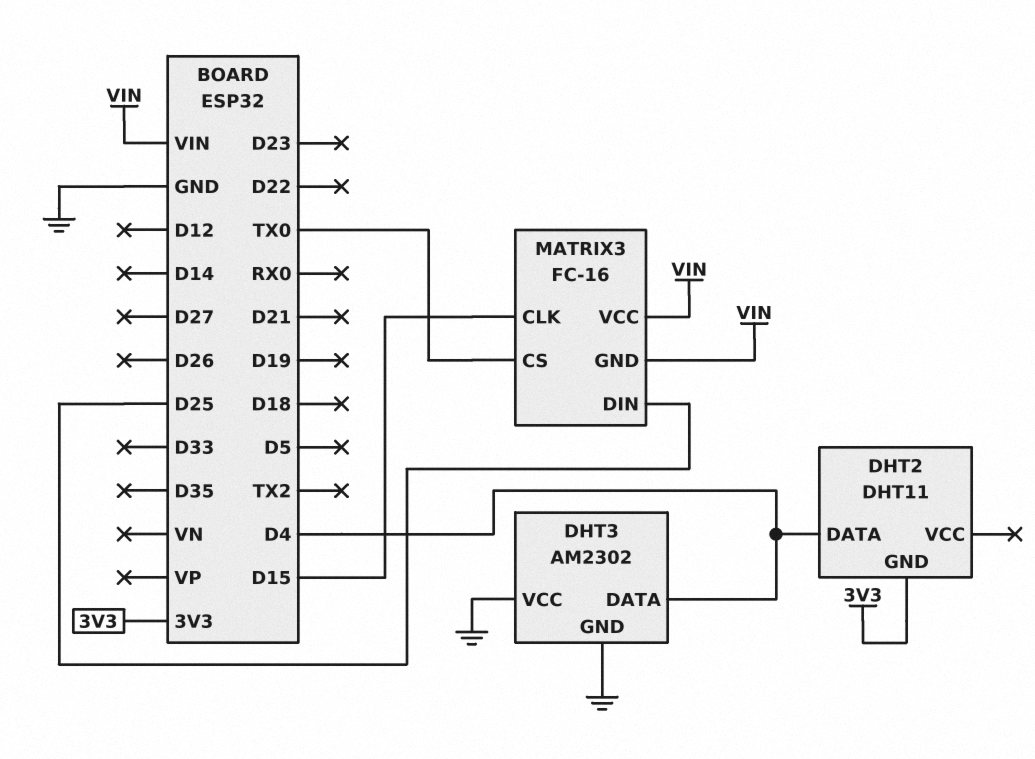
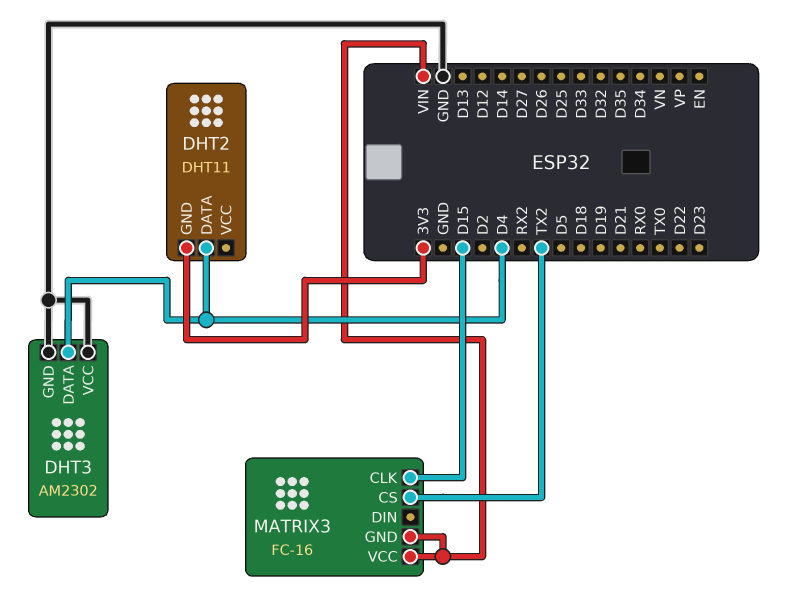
MATRIX3 pin CS: TX0 -> TX2
MATRIX3 pin DIN: D25 -> none

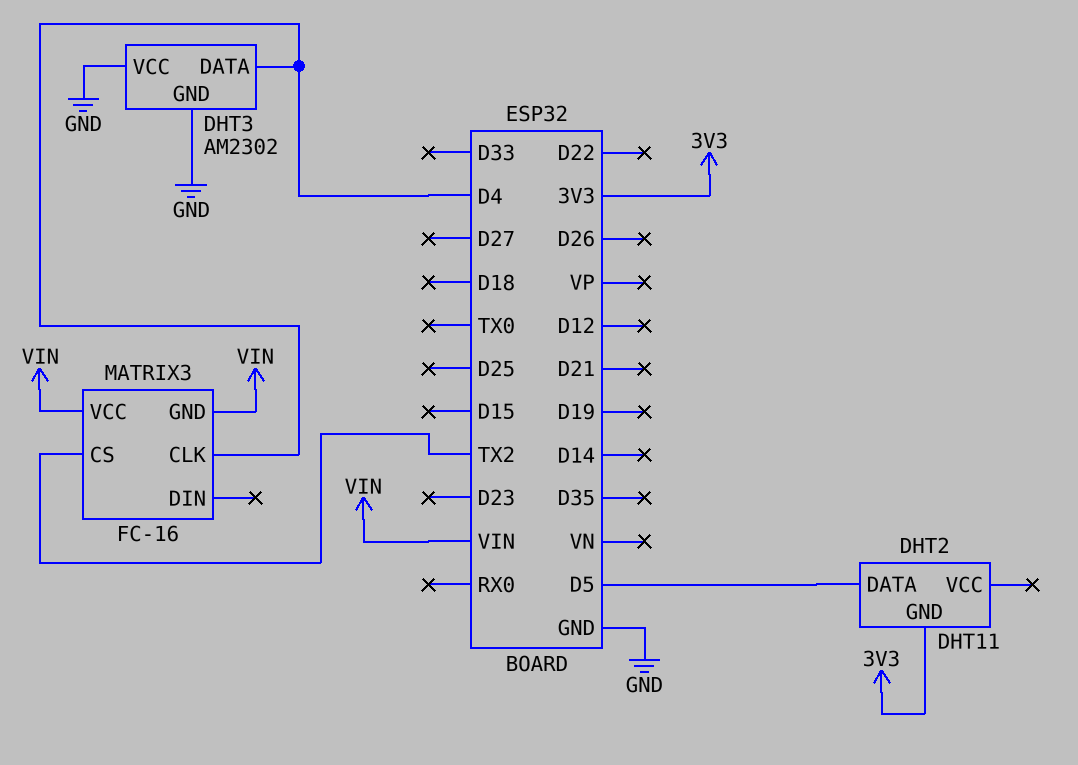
DHT2 pin DATA: D4 -> D5
MATRIX3 pin CLK: D15 -> D4

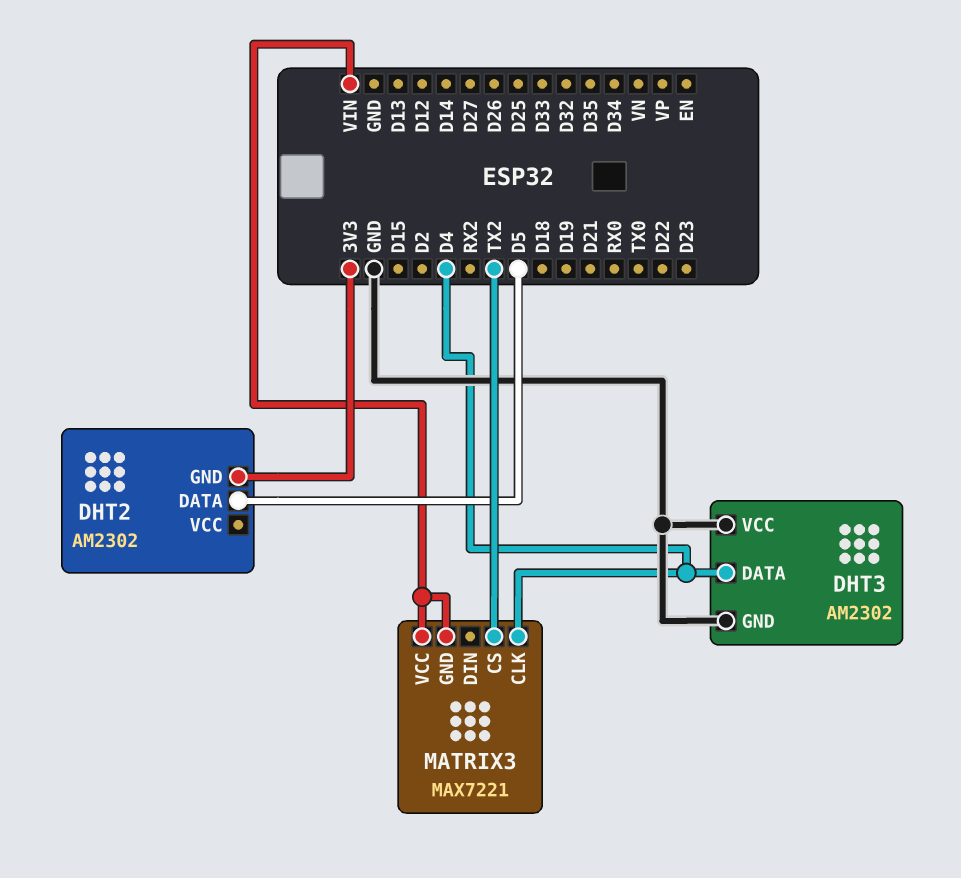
DHT2: DHT11 -> AM2302
MATRIX3: FC-16 -> MAX7221

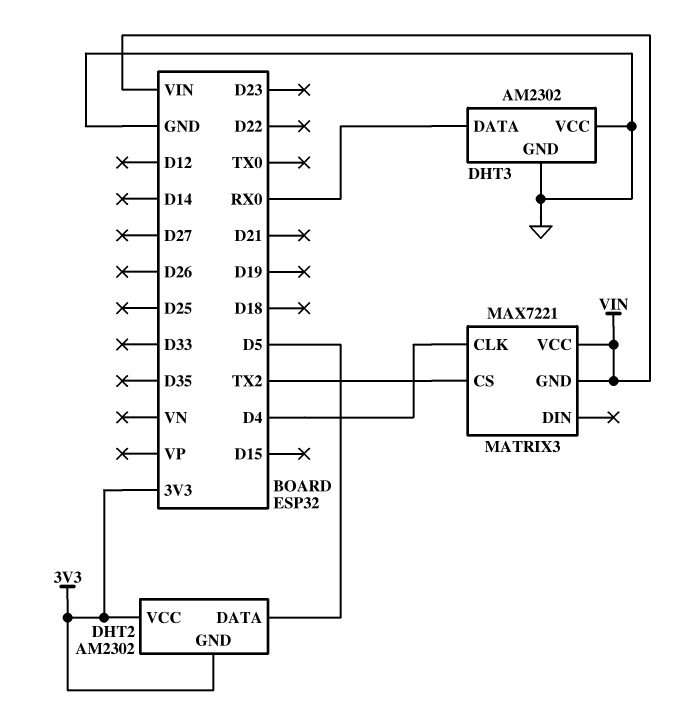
DHT2 pin VCC: none -> 3V3
DHT3 pin DATA: D4 -> RX0

